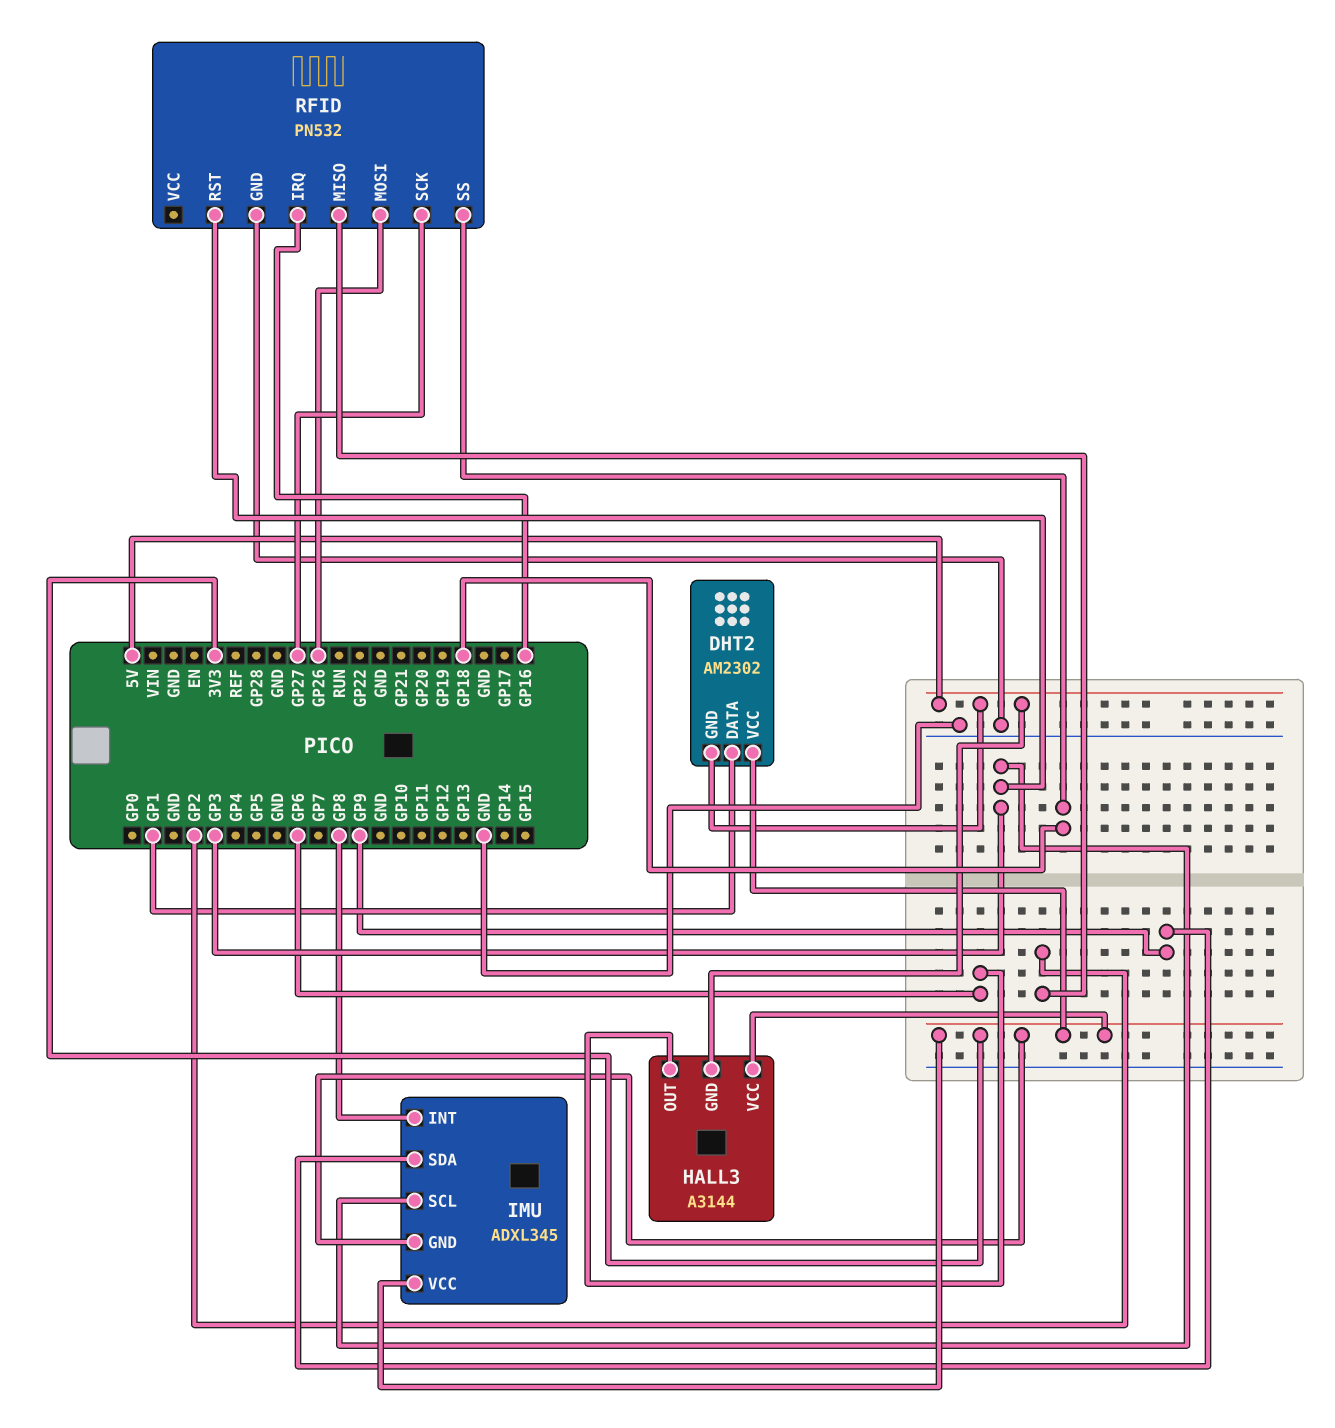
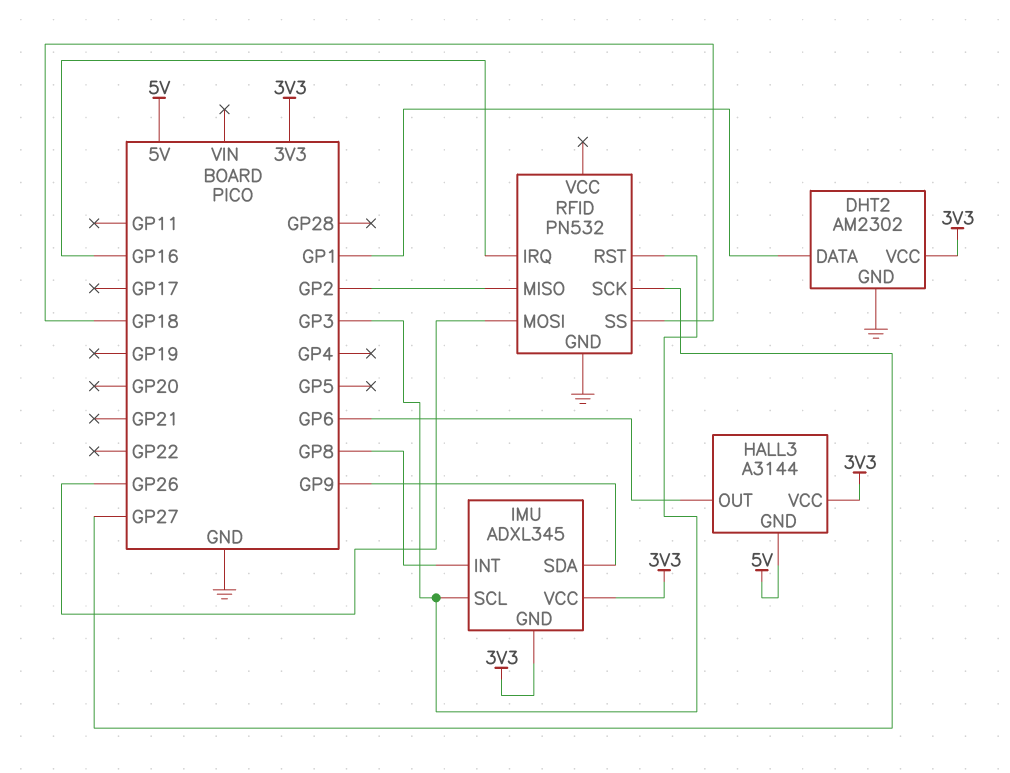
DHT2 pin GND: 5V -> GND

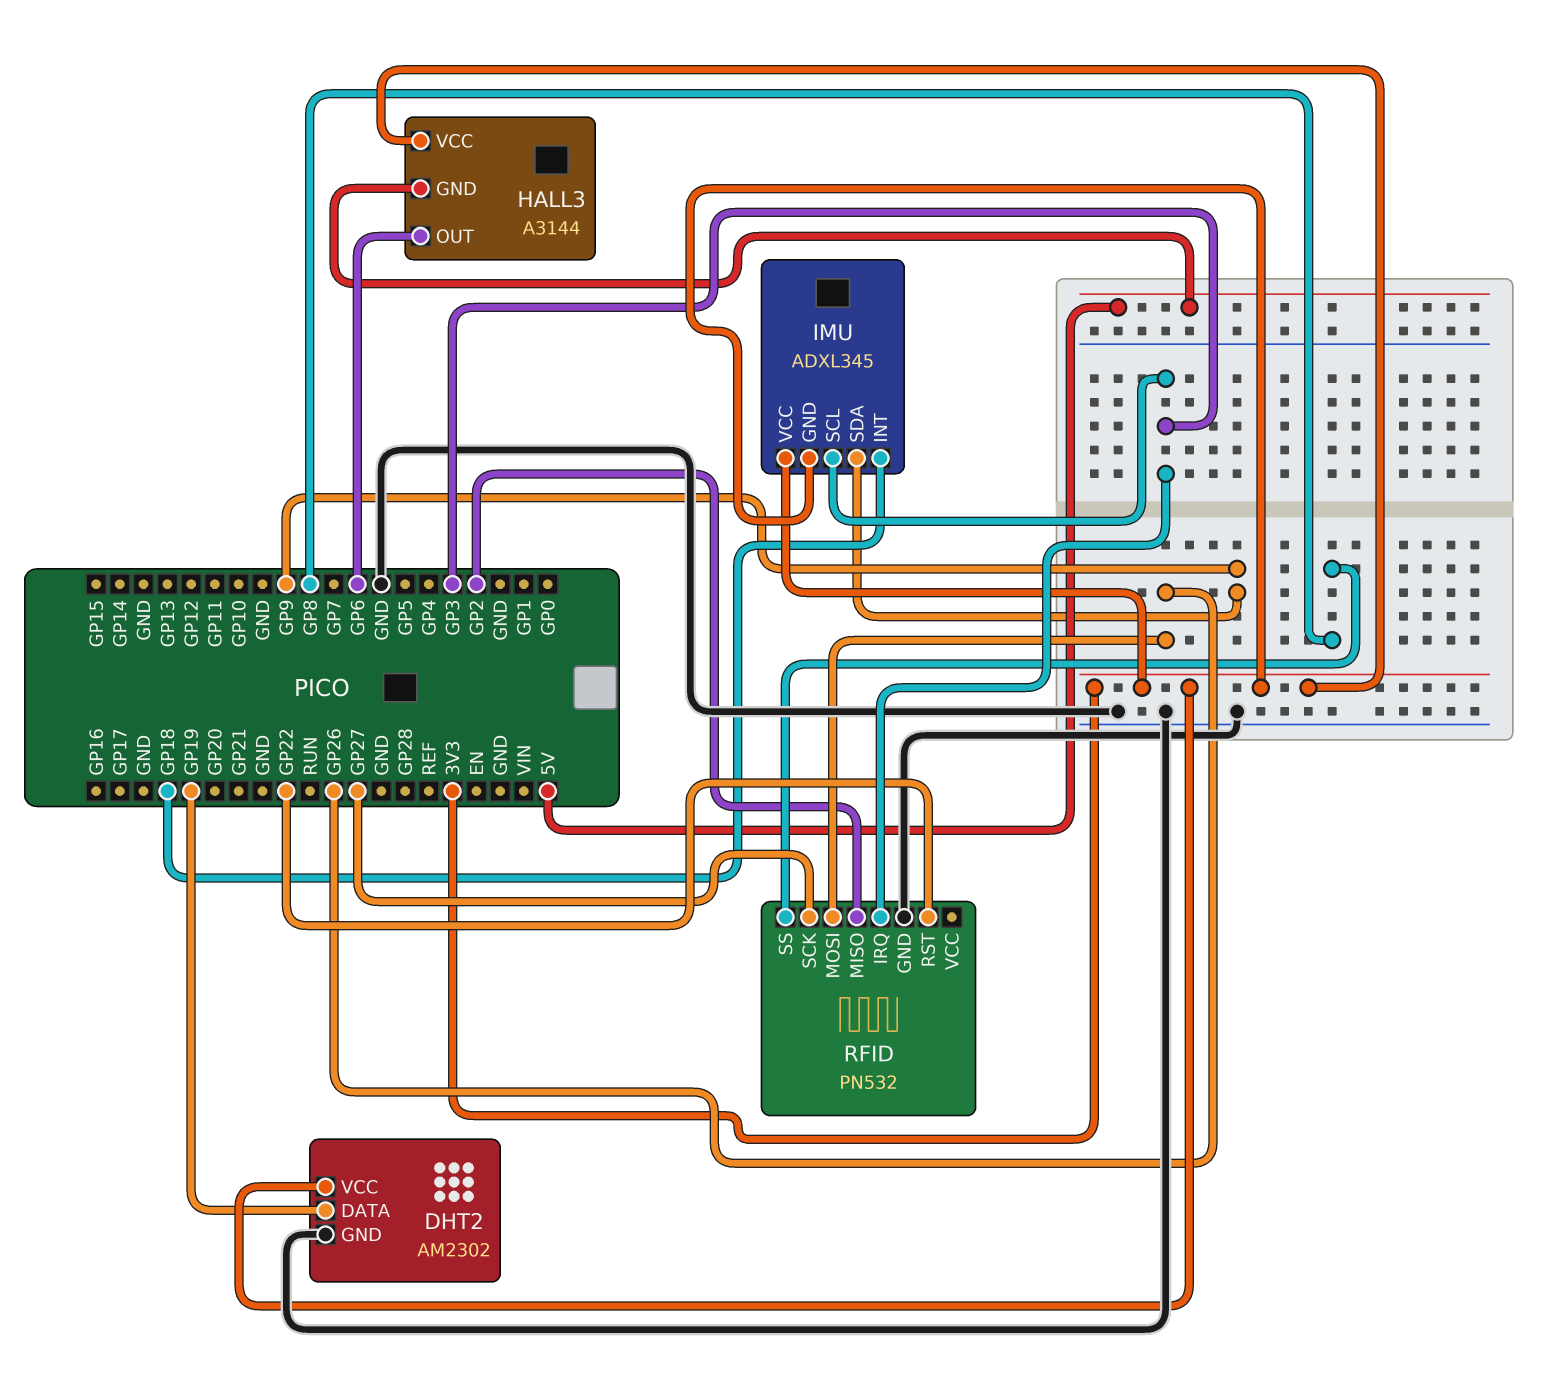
DHT2 pin DATA: GP1 -> GP19
IMU pin INT: GP8 -> GP18
RFID pin IRQ: GP16 -> GP3
RFID pin RST: GP3 -> GP22
RFID pin SS: GP18 -> GP8

